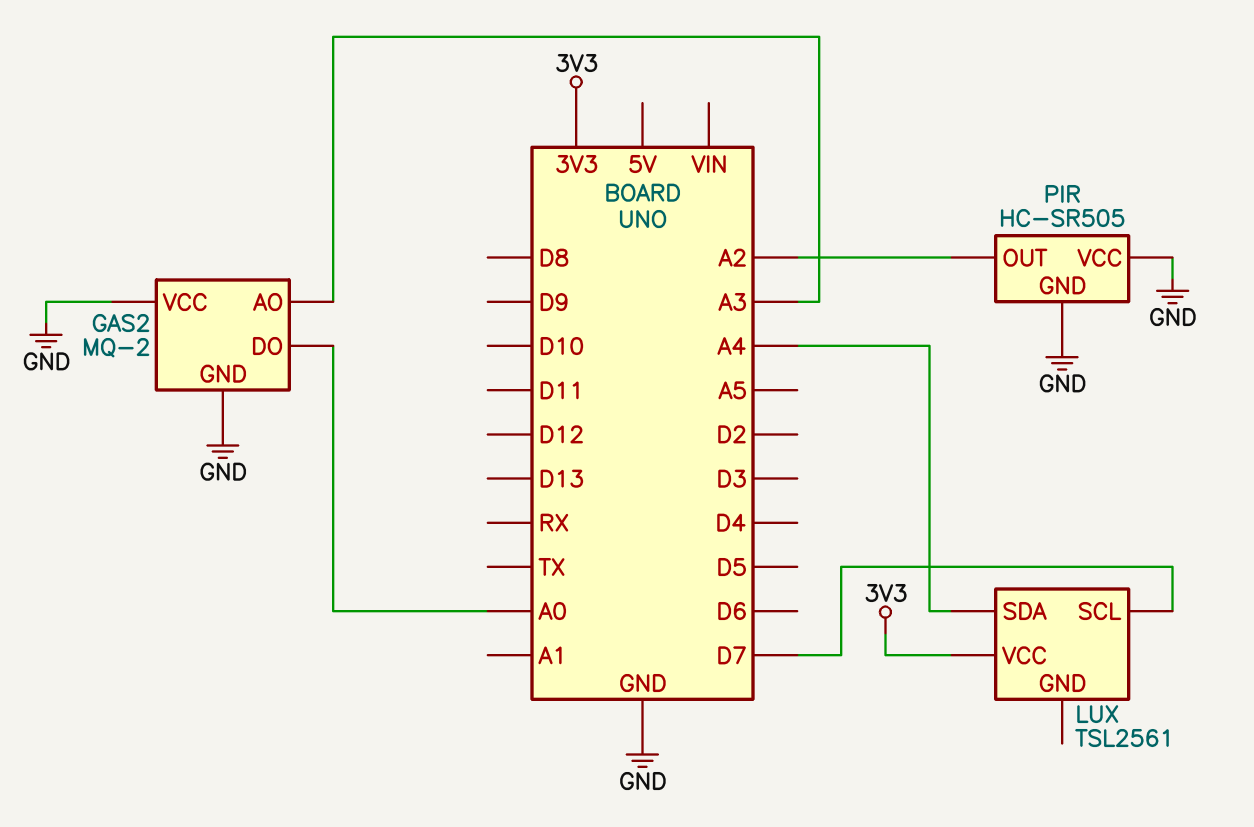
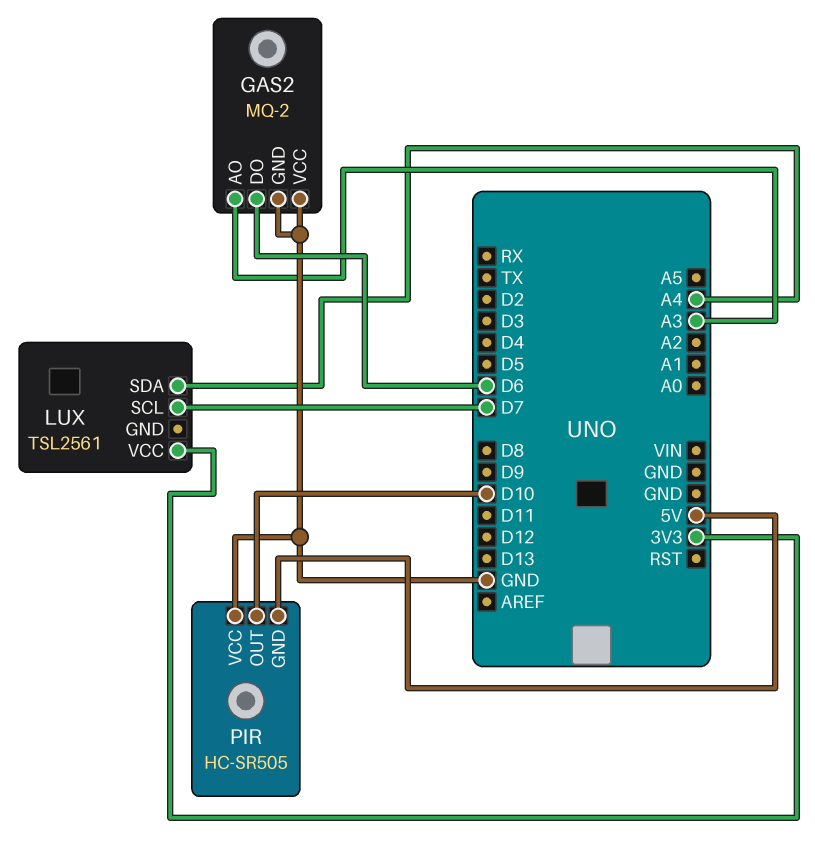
GAS2 pin DO: A0 -> D6
PIR pin GND: GND -> 5V
PIR pin OUT: A2 -> D10

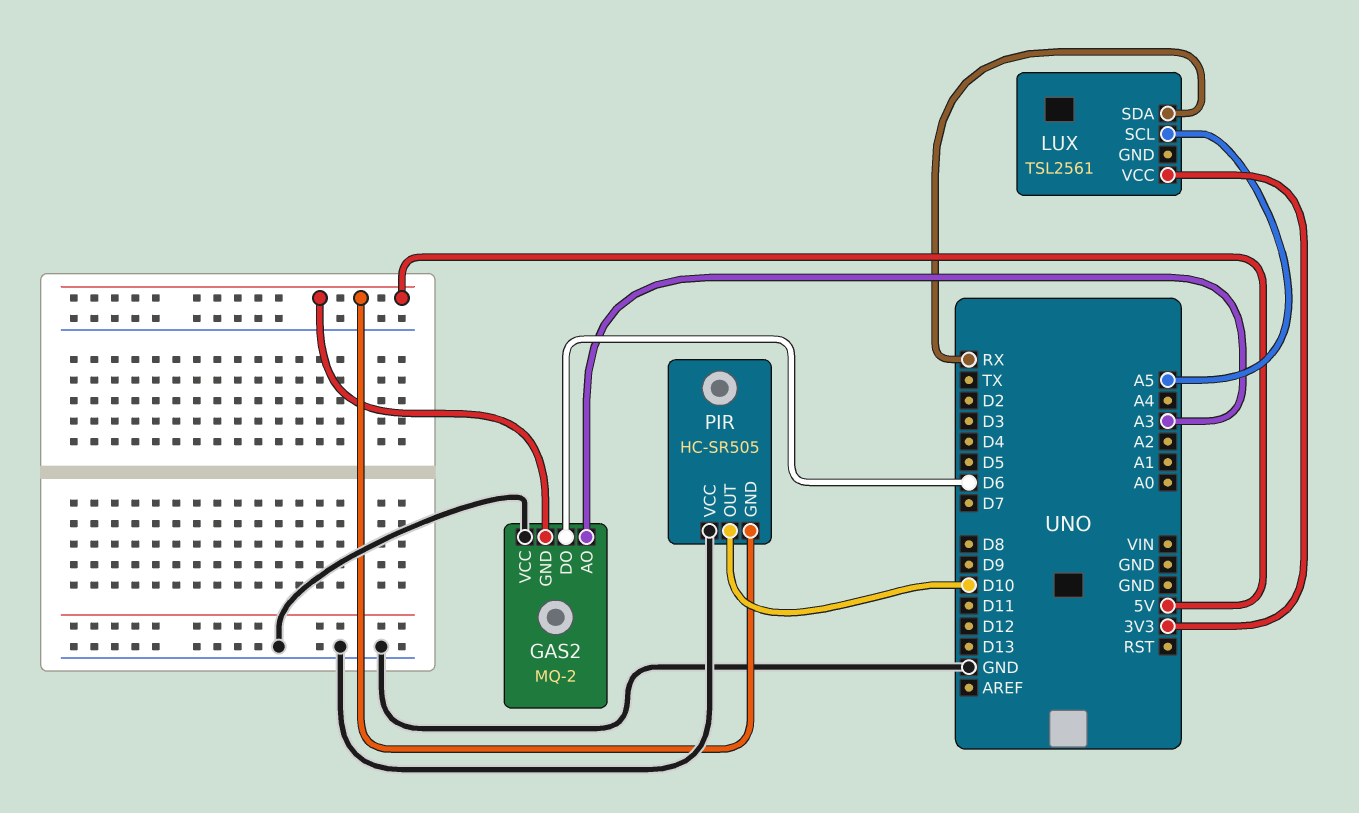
GAS2 pin GND: GND -> 5V
LUX pin SCL: D7 -> A5
LUX pin SDA: A4 -> RX

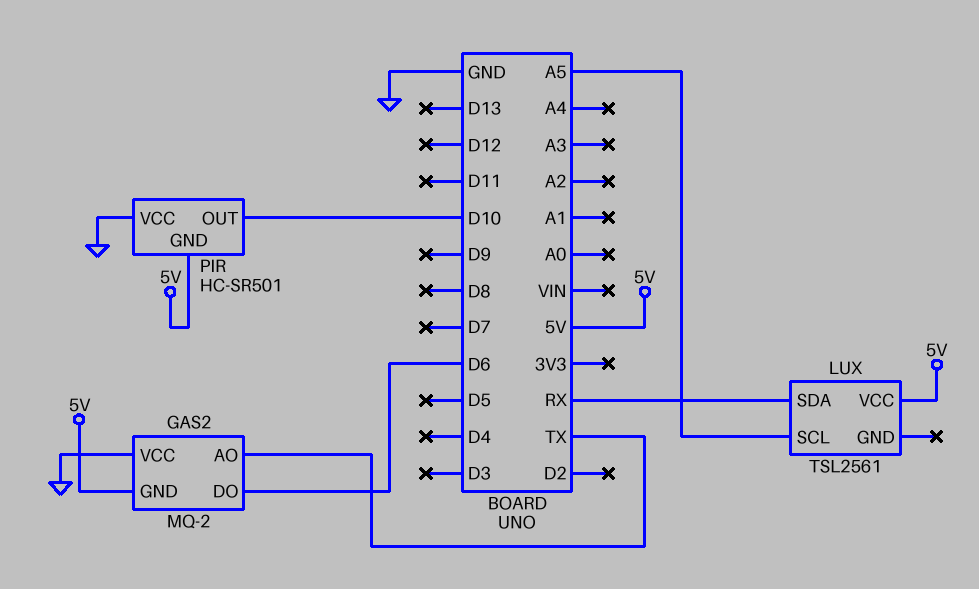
GAS2 pin AO: A3 -> TX
LUX pin VCC: 3V3 -> 5V
PIR: HC-SR505 -> HC-SR501

